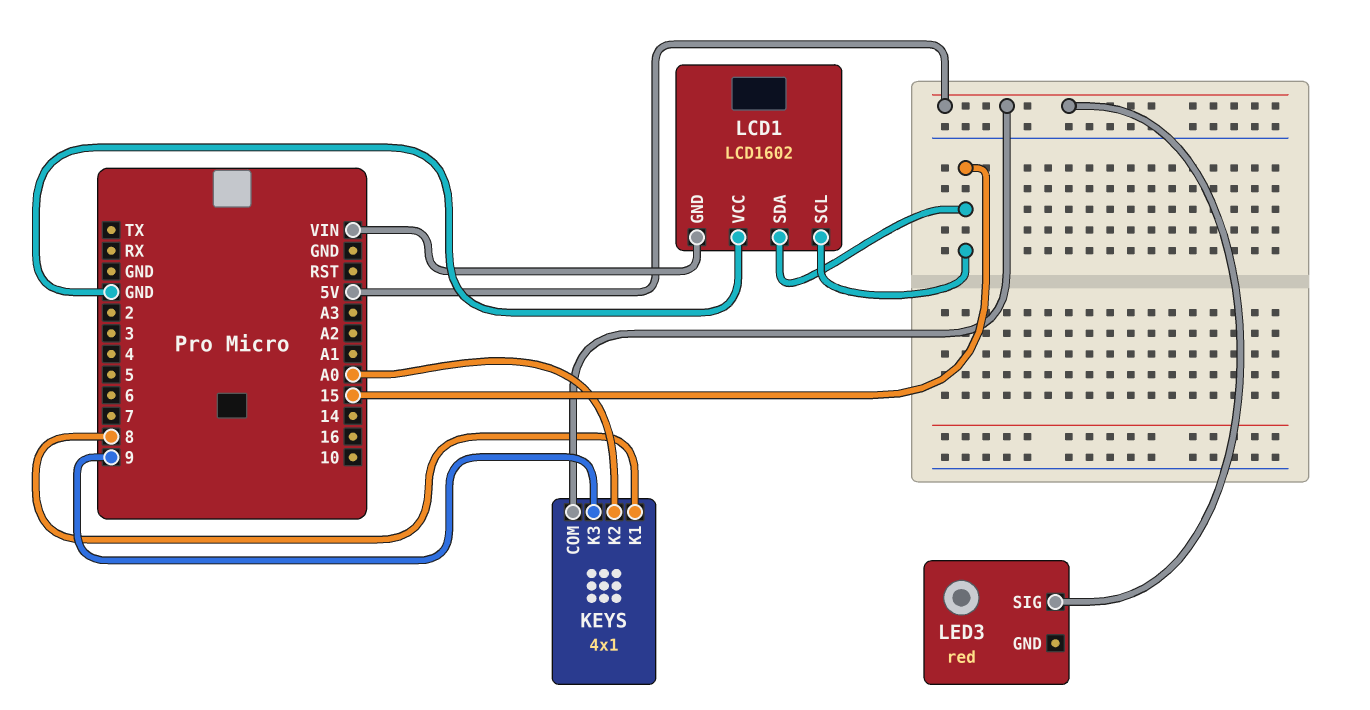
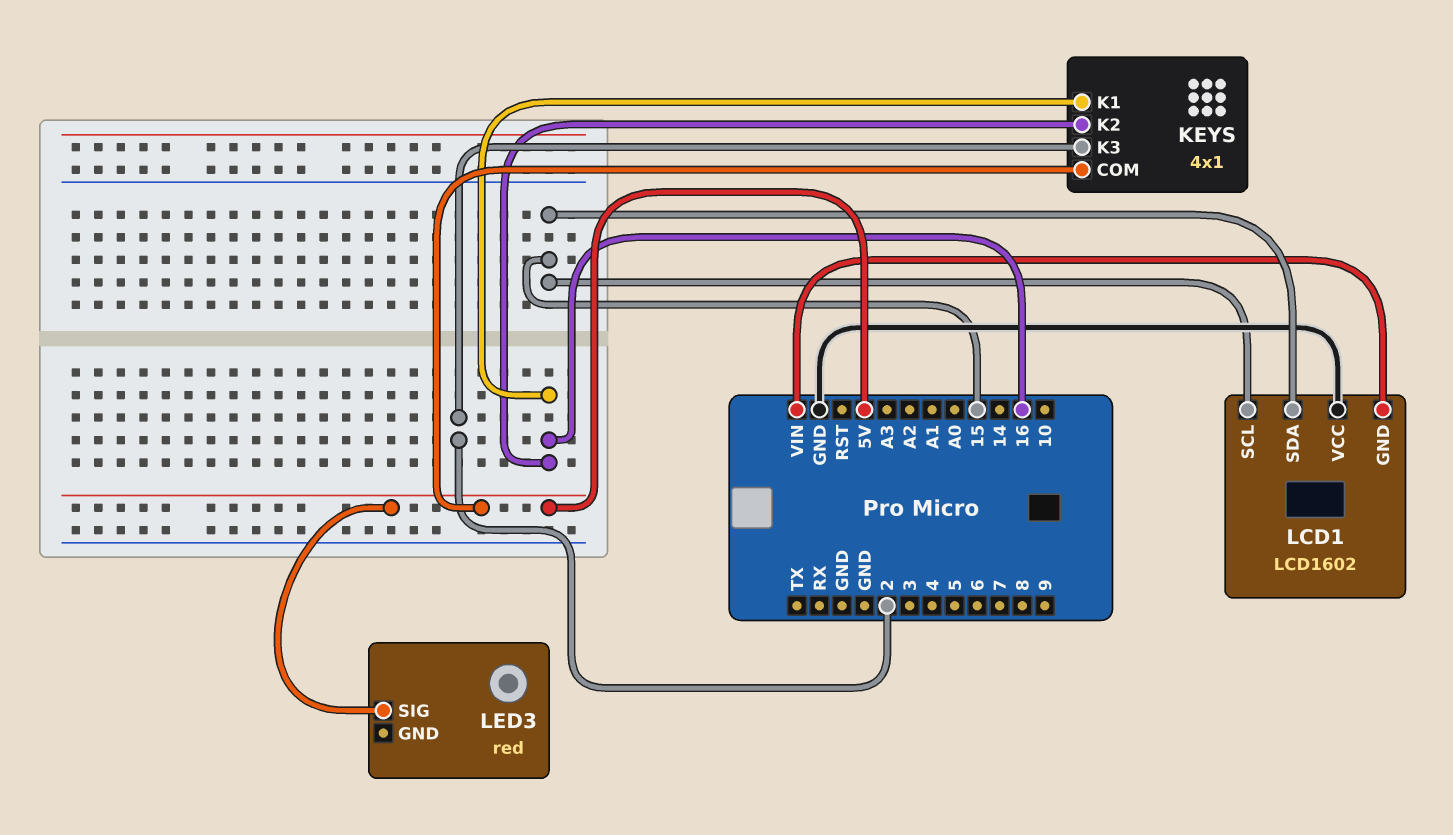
KEYS pin K1: 8 -> 16
KEYS pin K2: A0 -> 16
KEYS pin K3: 9 -> 2

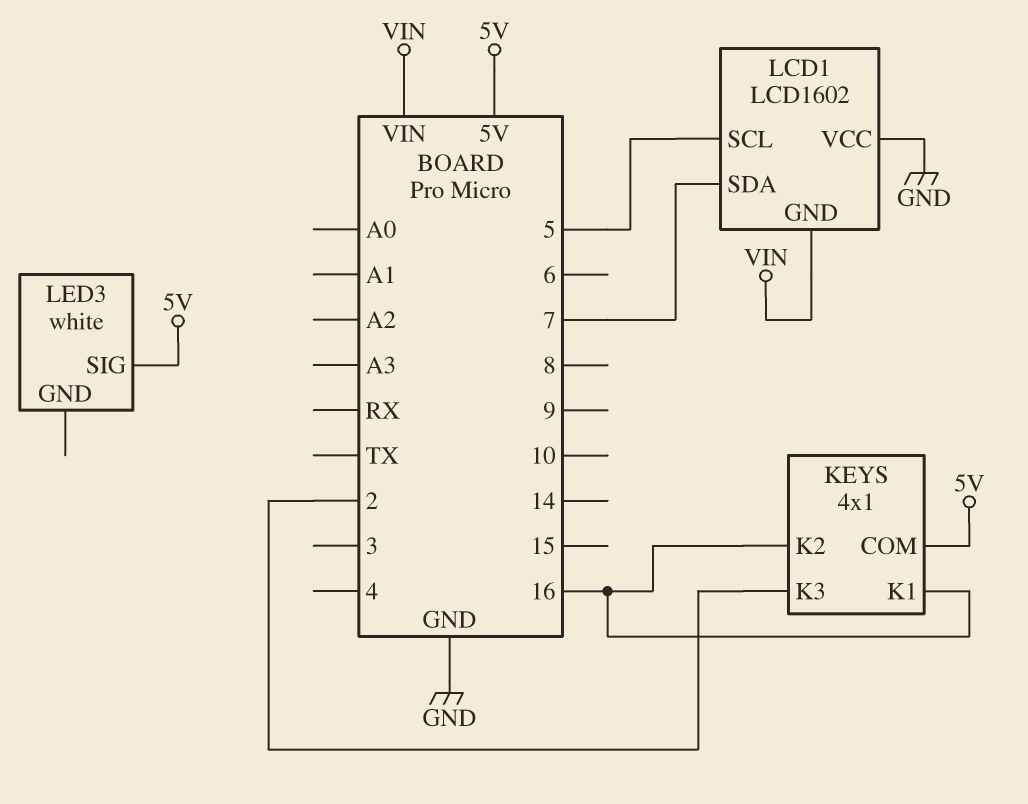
LCD1 pin SCL: 15 -> 5
LCD1 pin SDA: 15 -> 7
LED3: red -> white

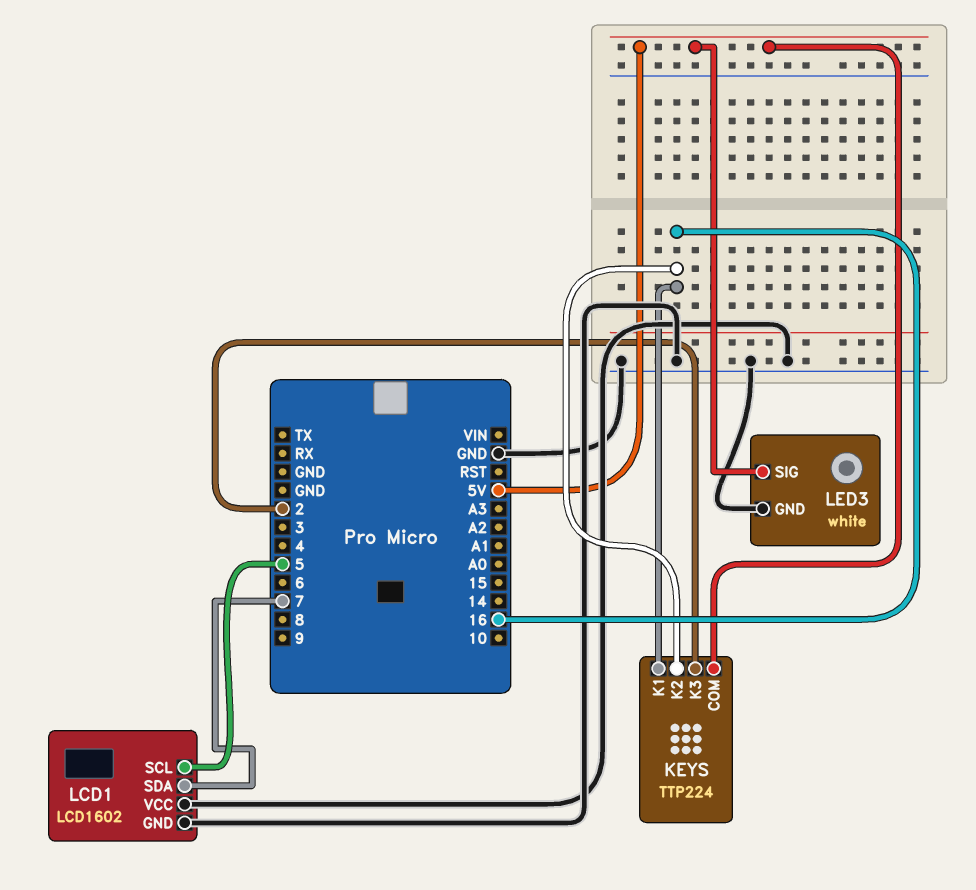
KEYS: 4x1 -> TTP224
LCD1 pin GND: VIN -> GND
LED3 pin GND: none -> GND

